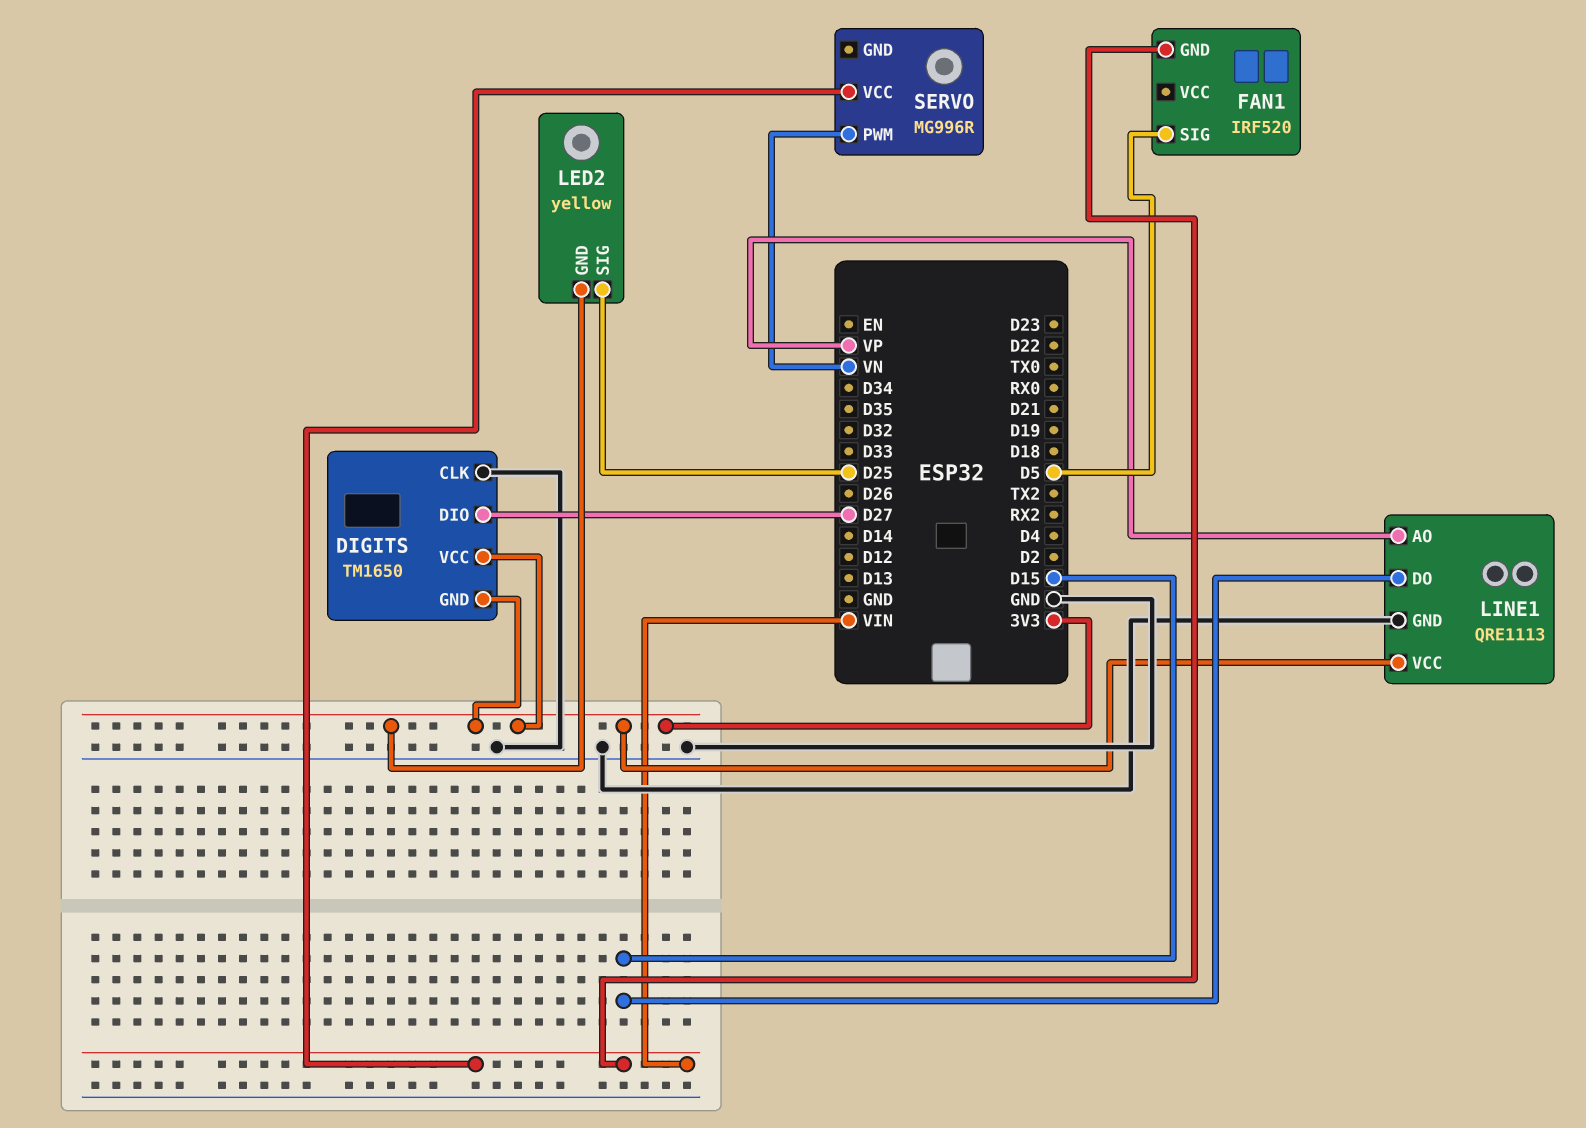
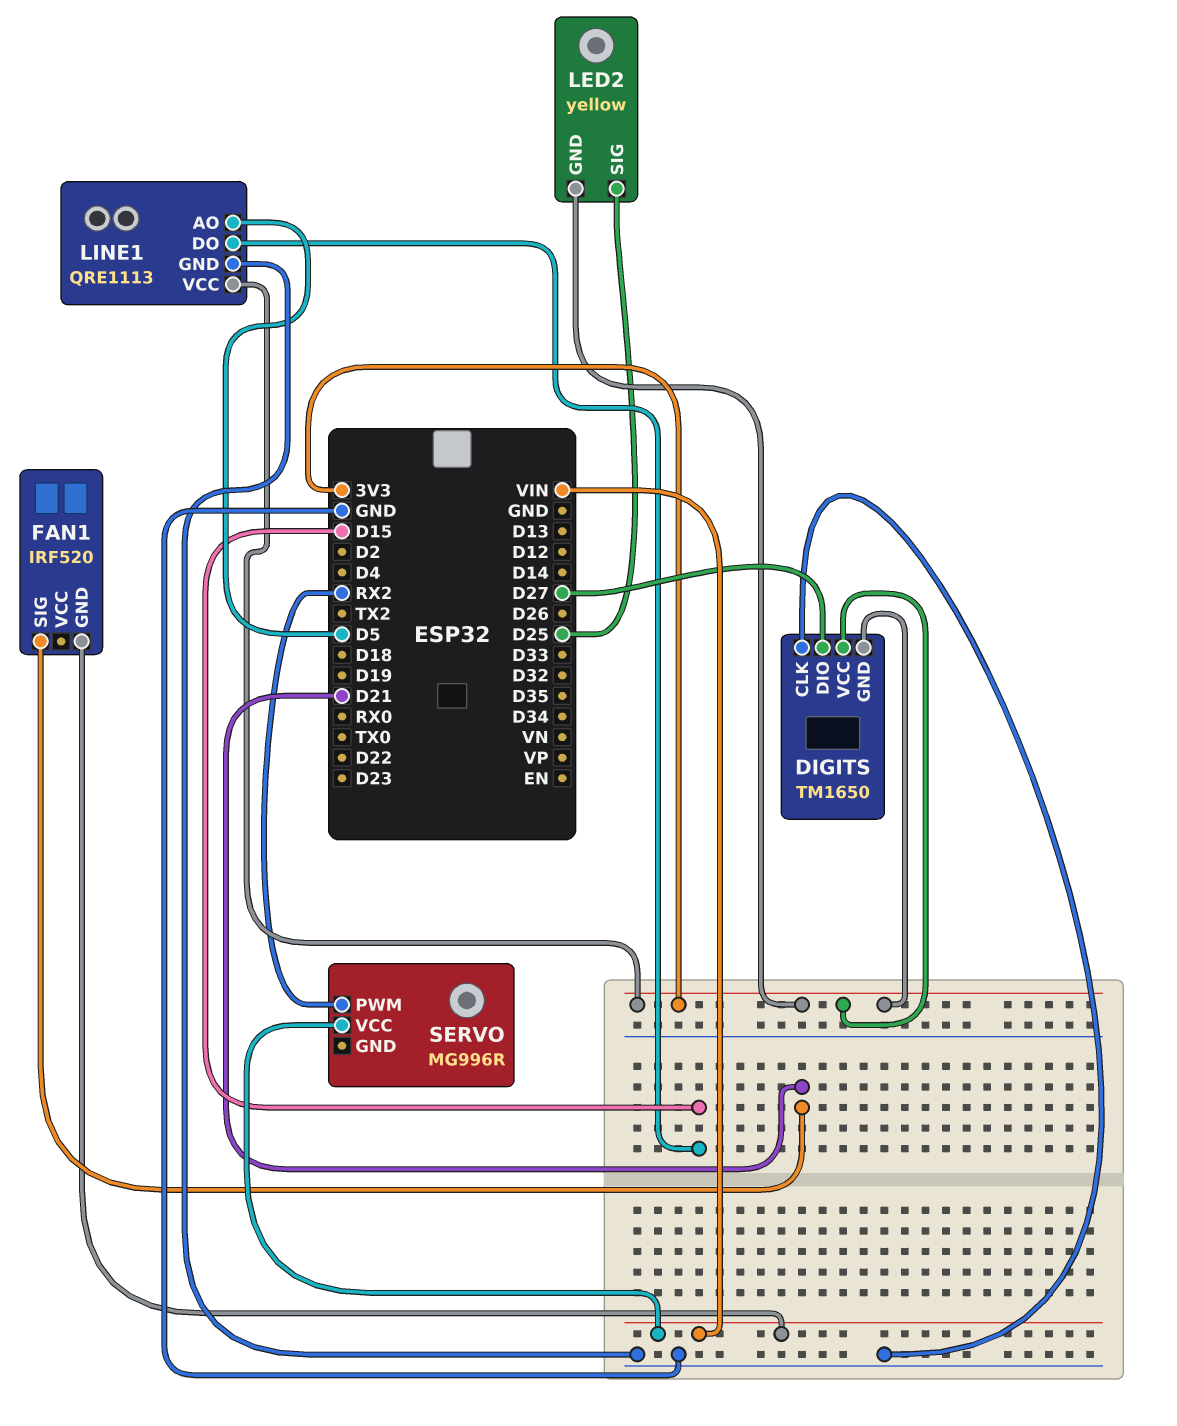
FAN1 pin SIG: D5 -> D21
LINE1 pin AO: VP -> D5
SERVO pin PWM: VN -> RX2

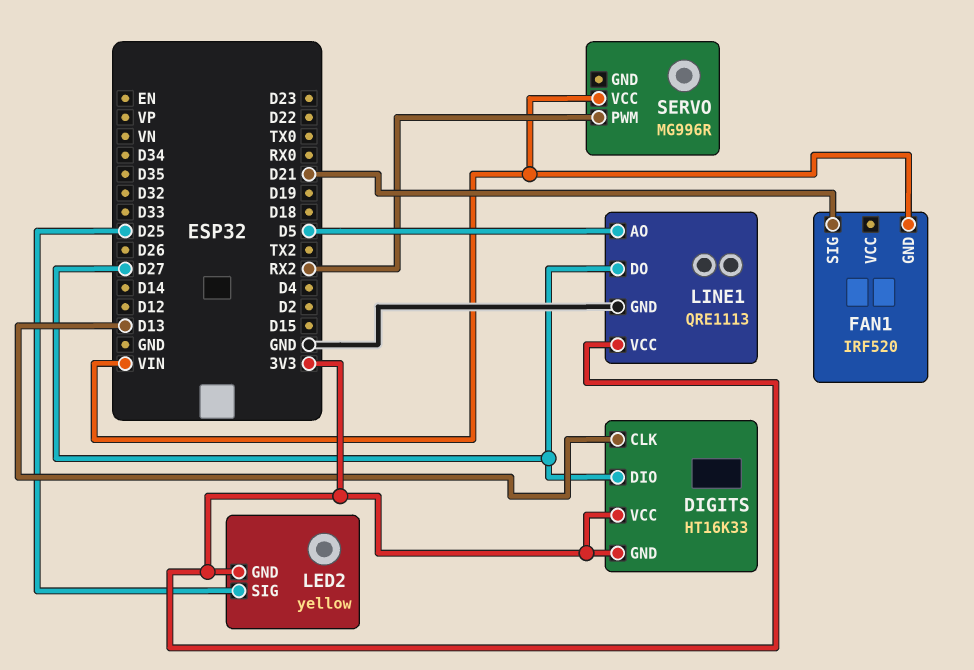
DIGITS: TM1650 -> HT16K33
DIGITS pin CLK: GND -> D13
LINE1 pin DO: D15 -> D27

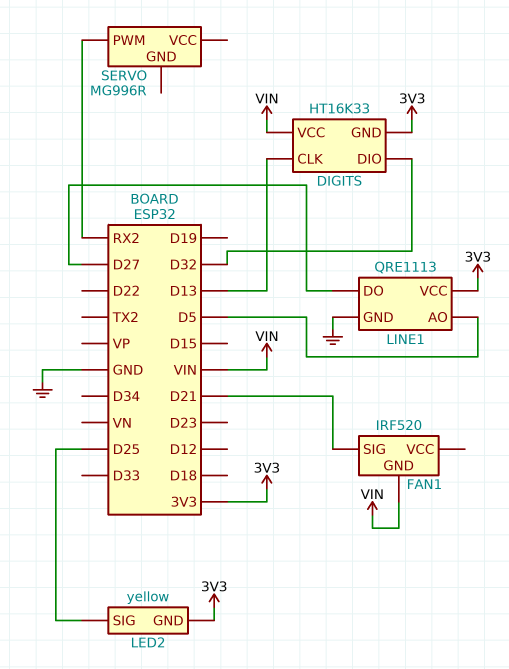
DIGITS pin DIO: D27 -> D32
DIGITS pin VCC: 3V3 -> VIN
SERVO pin VCC: VIN -> none

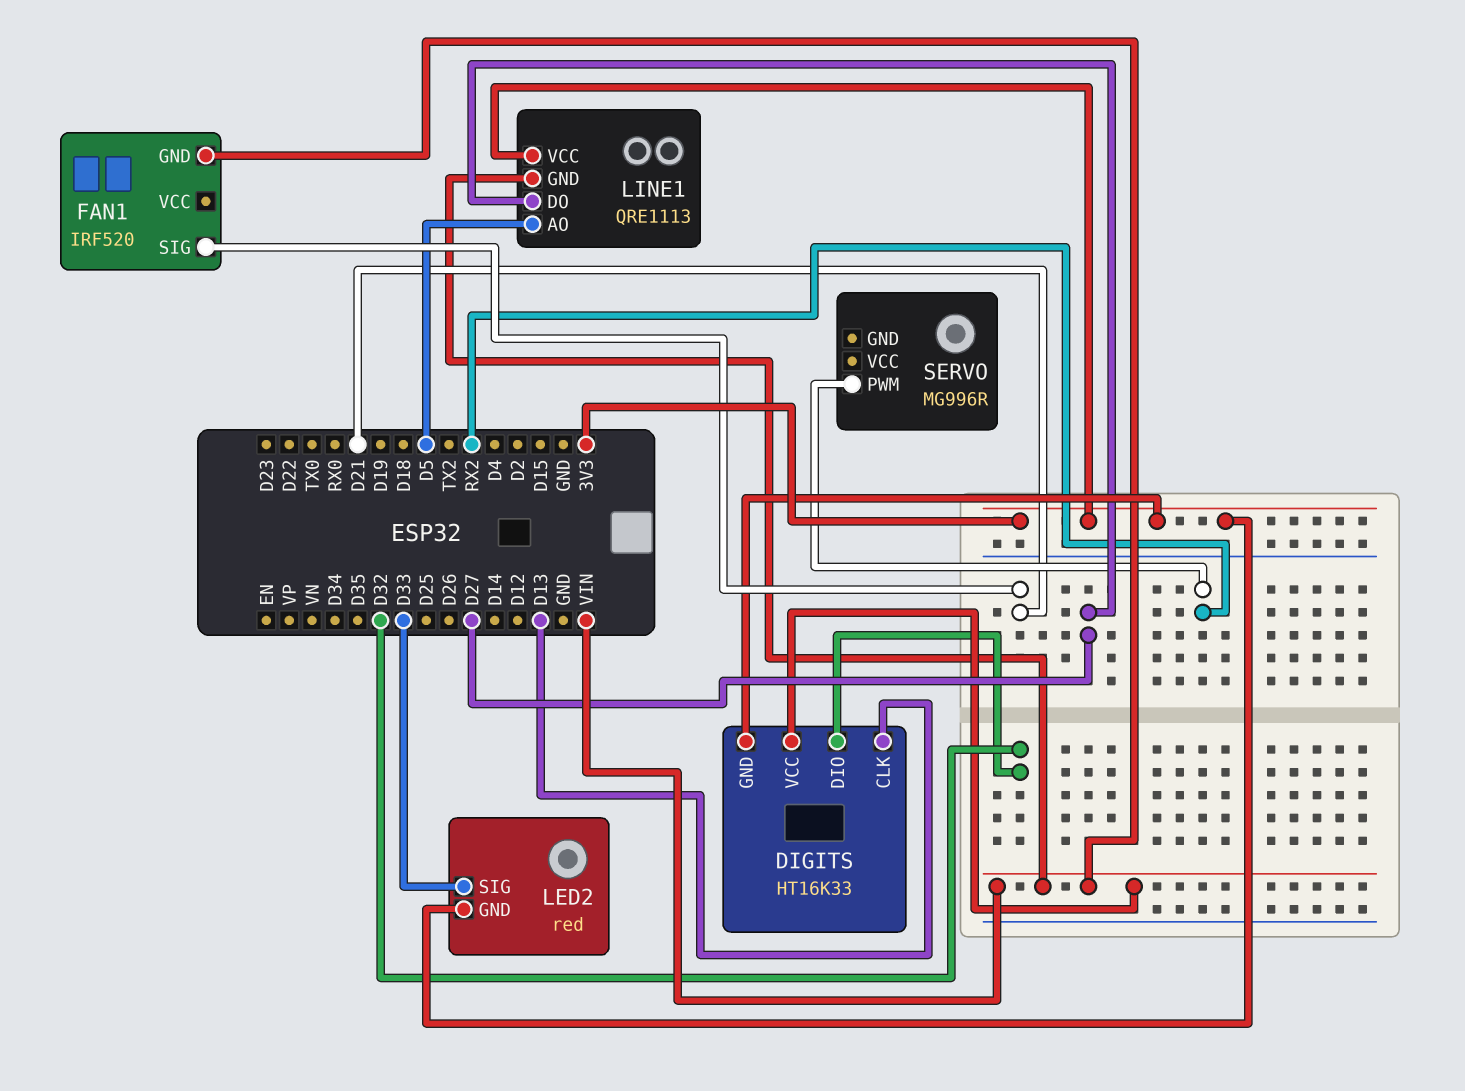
LED2: yellow -> red
LED2 pin SIG: D25 -> D33
LINE1 pin GND: GND -> VIN

